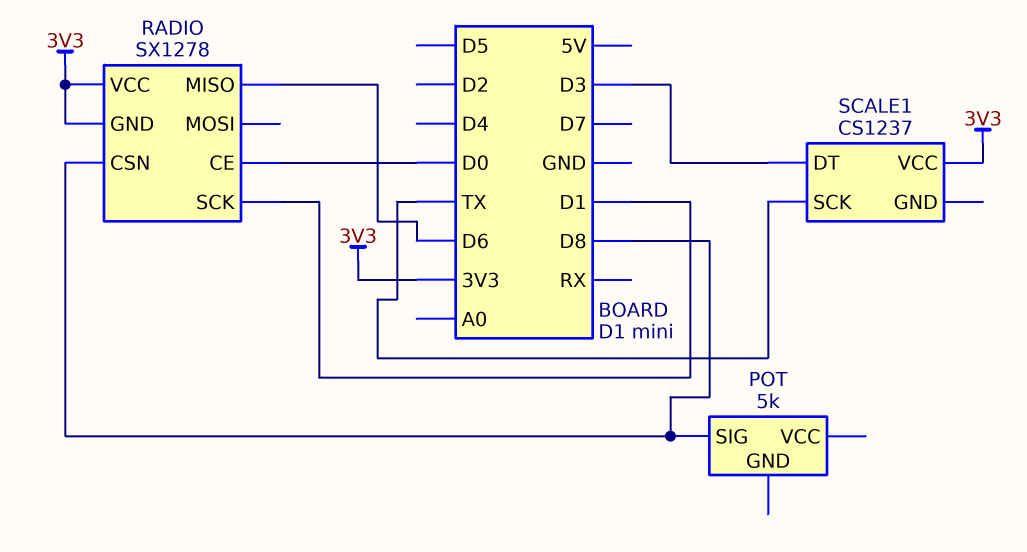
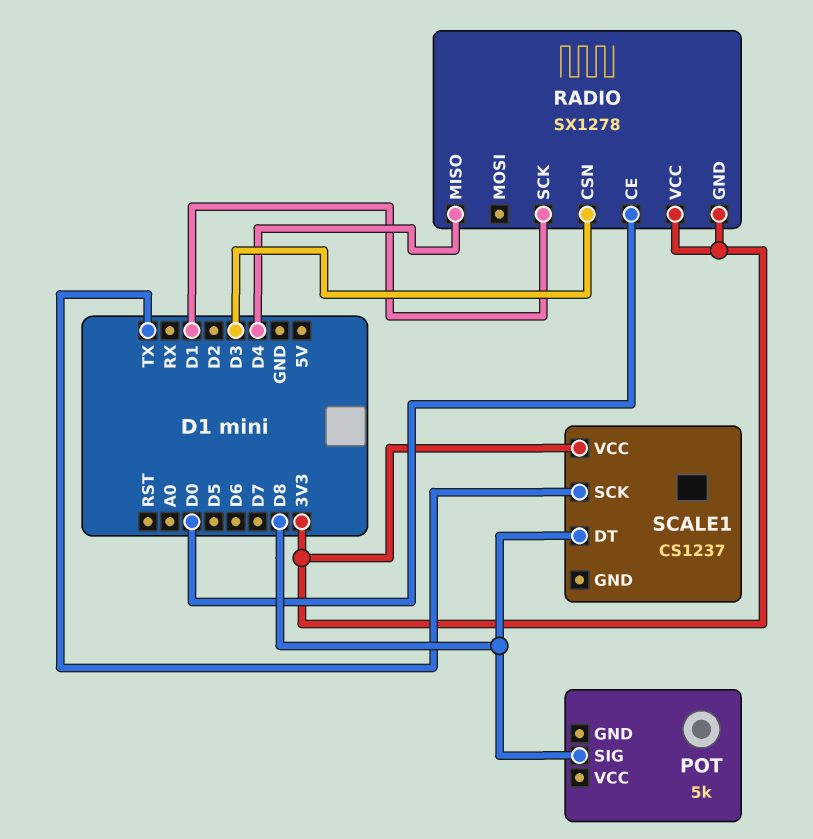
RADIO pin CSN: D8 -> D3
RADIO pin MISO: D6 -> D4
SCALE1 pin DT: D3 -> D8

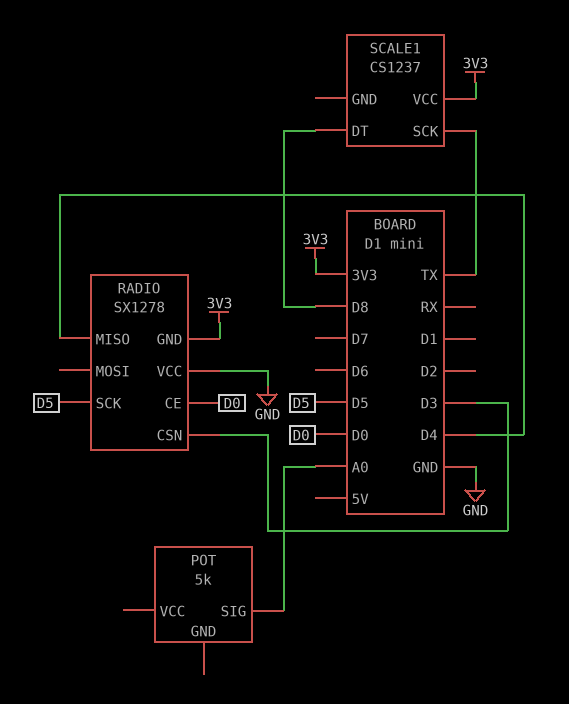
POT pin SIG: D8 -> A0
RADIO pin SCK: D1 -> D5
RADIO pin VCC: 3V3 -> GND

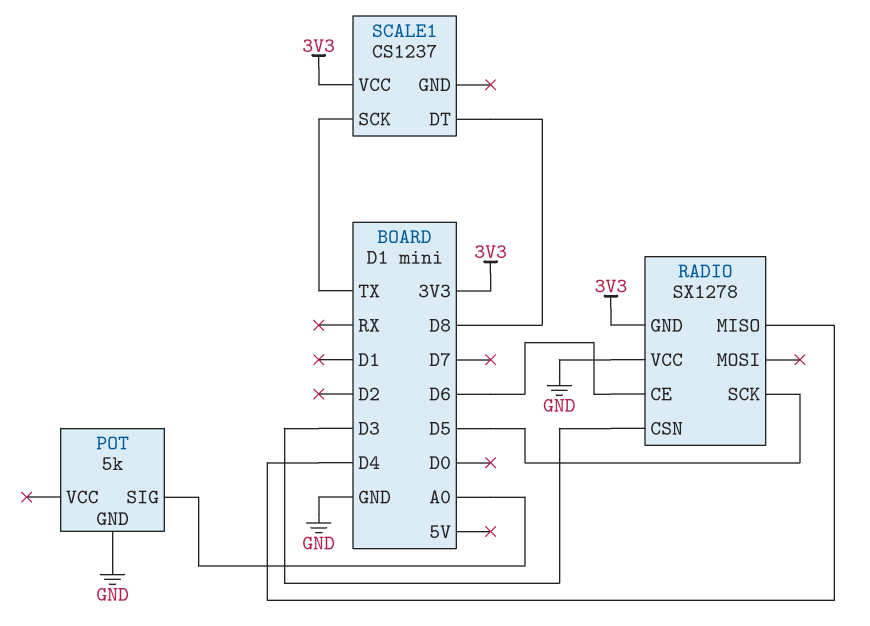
POT pin GND: none -> GND
RADIO pin CE: D0 -> D6

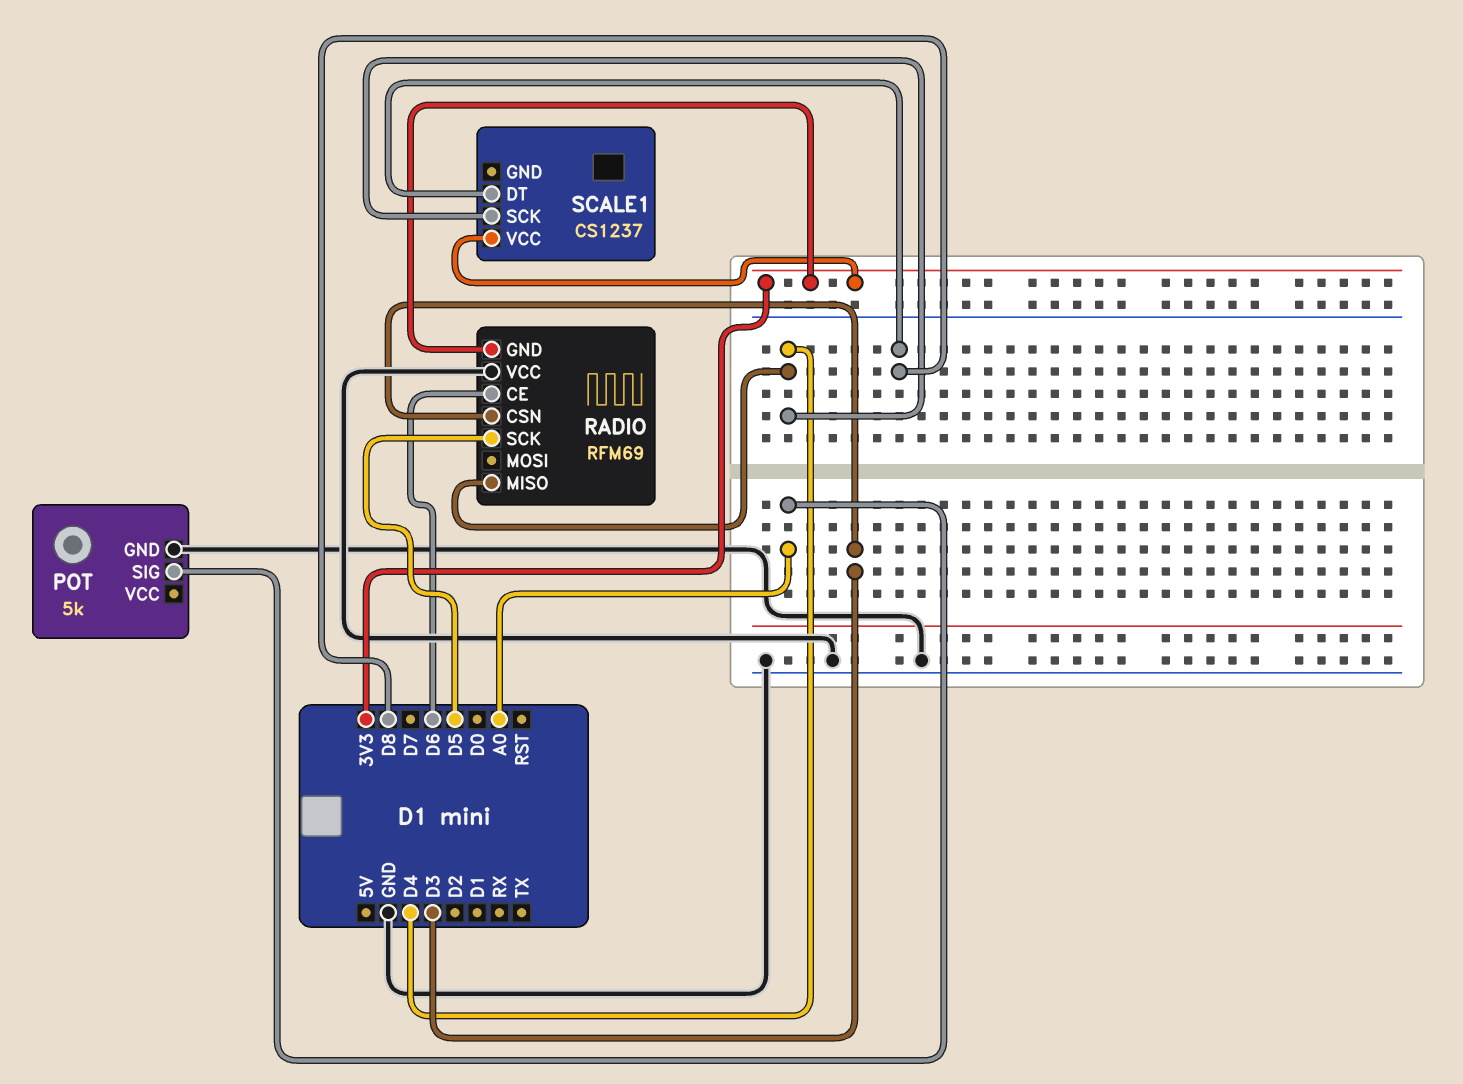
RADIO: SX1278 -> RFM69
SCALE1 pin SCK: TX -> D4

